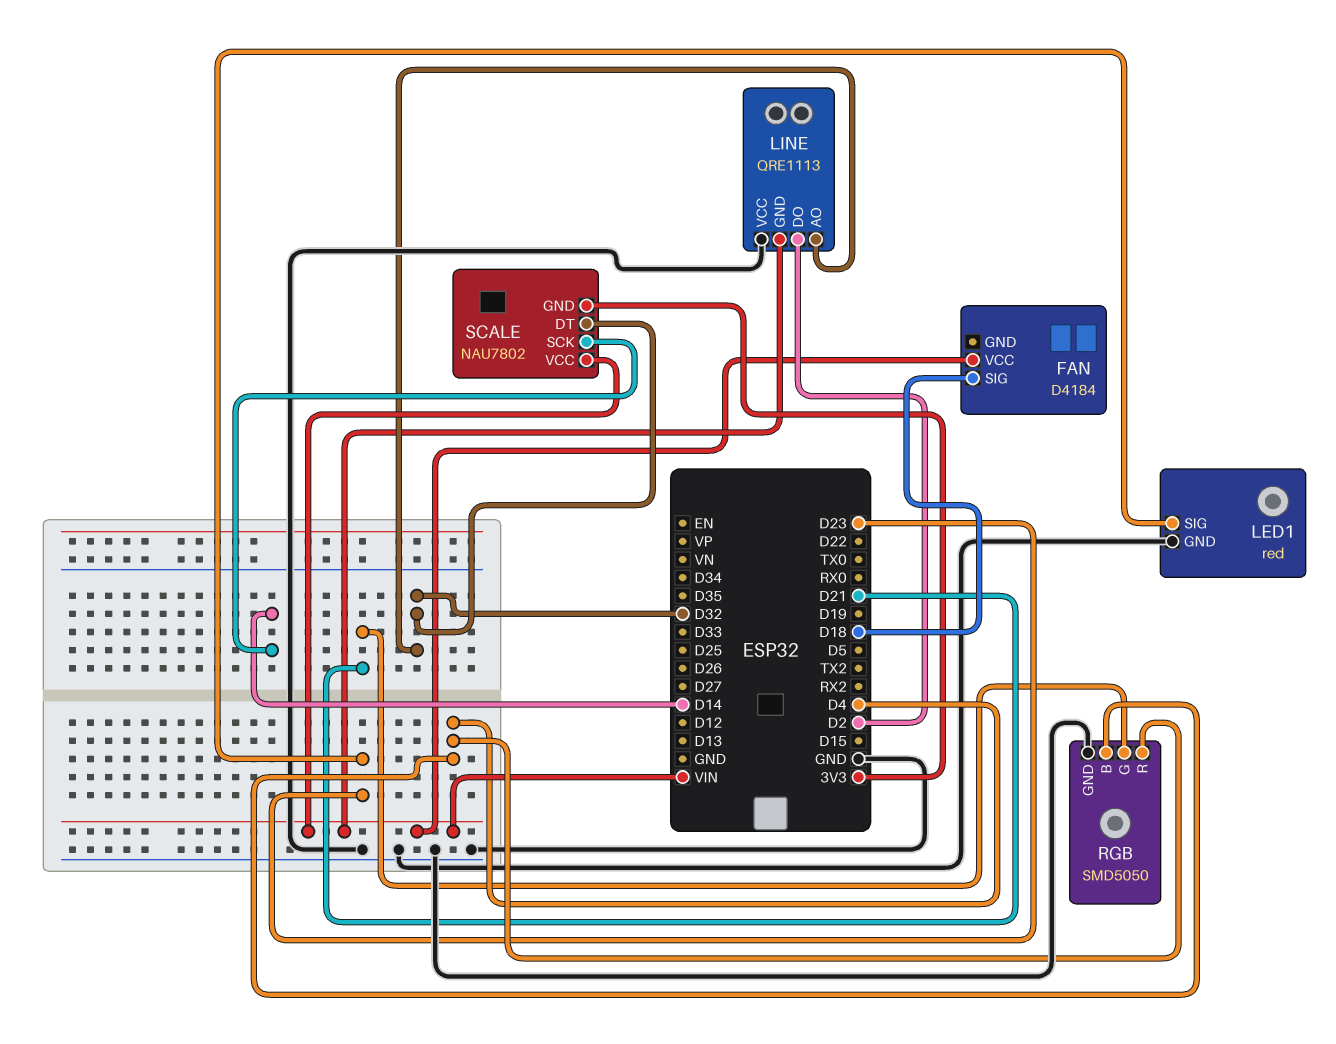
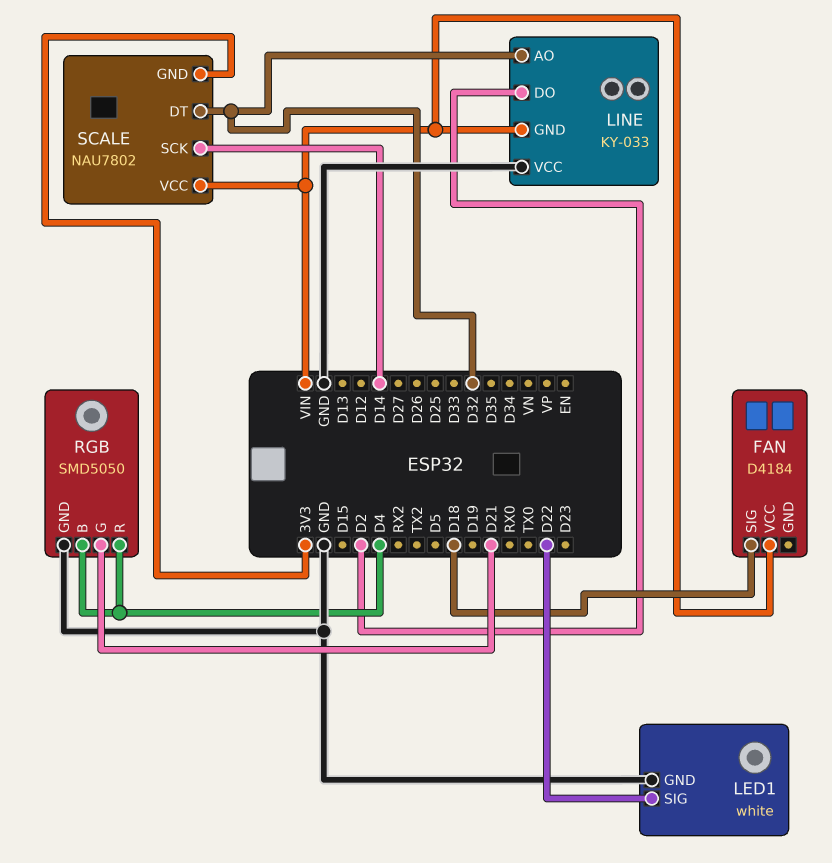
LED1: red -> white
LED1 pin SIG: D23 -> D22
LINE: QRE1113 -> KY-033

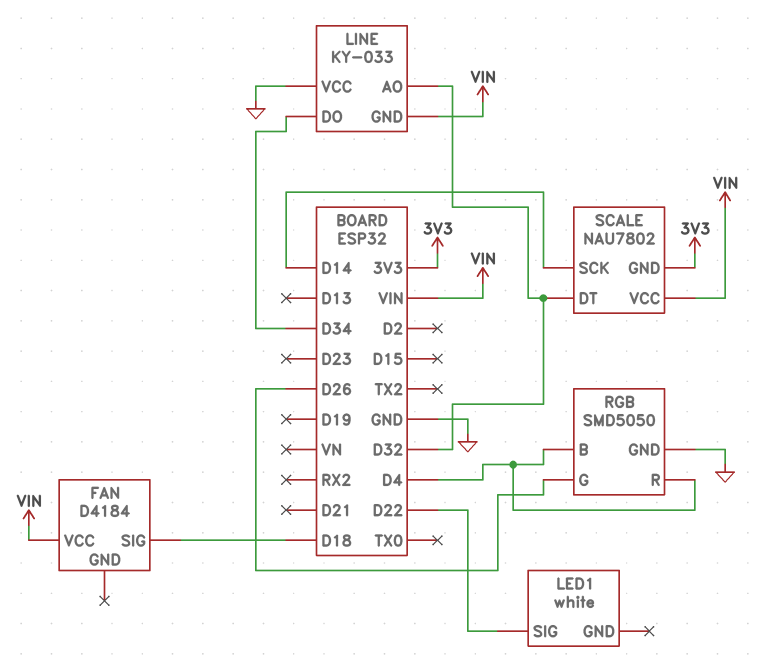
LED1 pin GND: GND -> none
LINE pin DO: D2 -> D34
RGB pin G: D21 -> D26

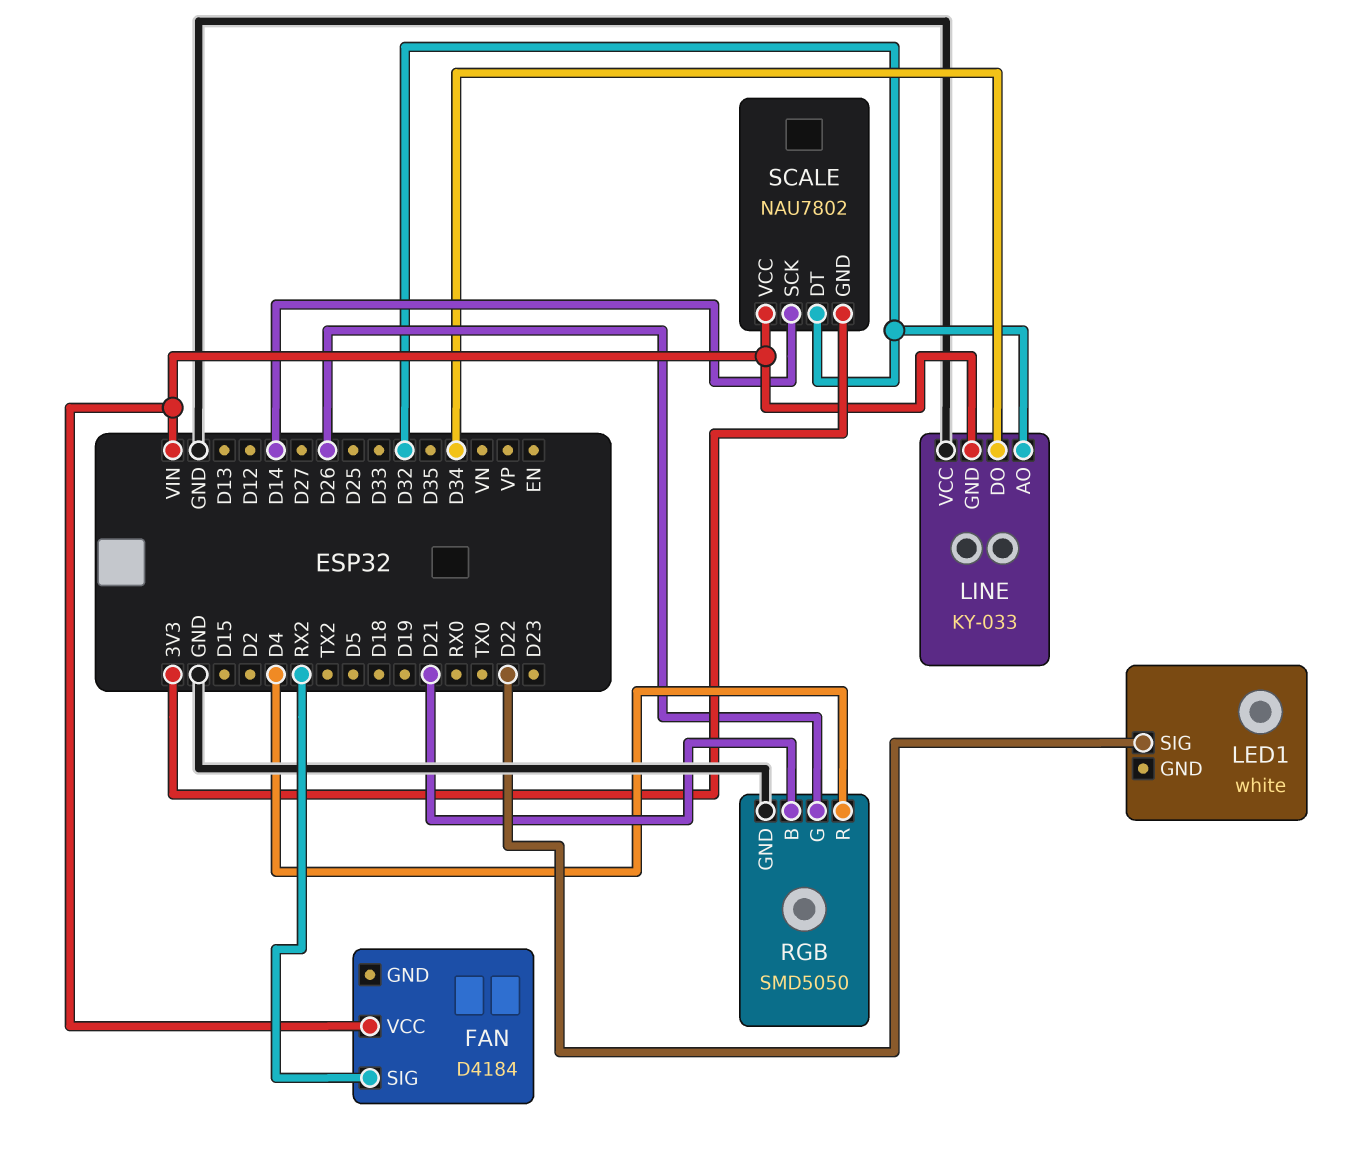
FAN pin SIG: D18 -> RX2
RGB pin B: D4 -> D21

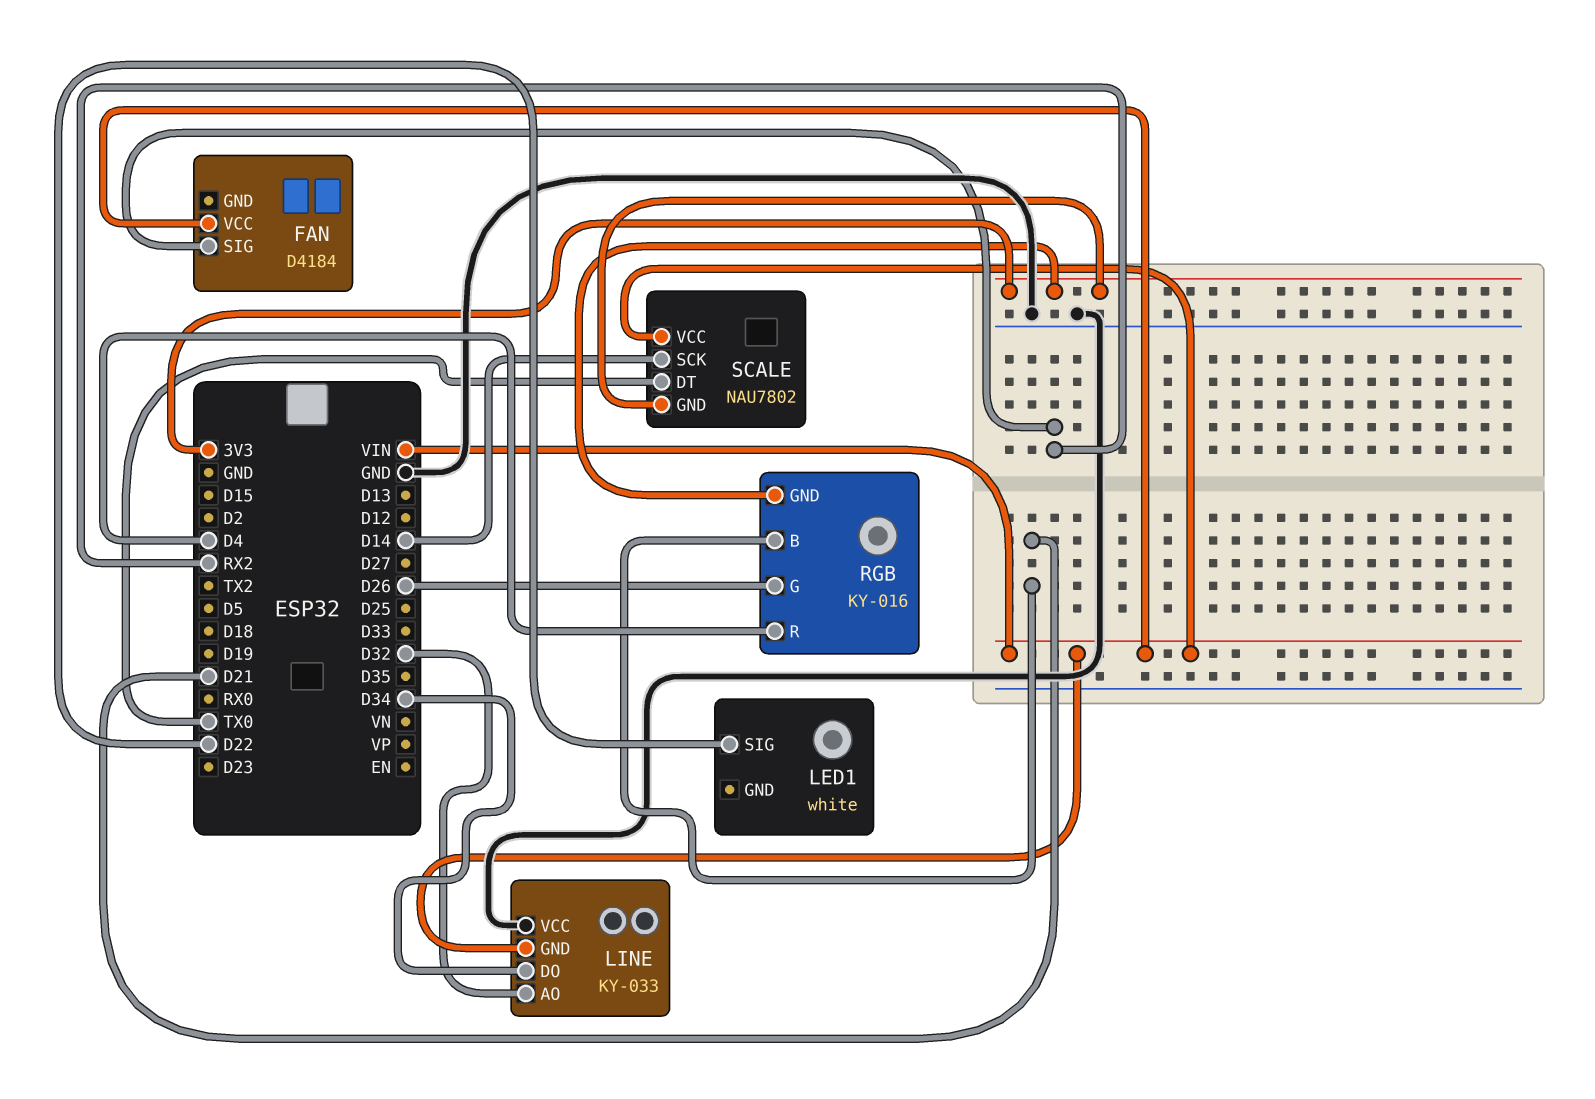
RGB: SMD5050 -> KY-016
RGB pin GND: GND -> 3V3
SCALE pin DT: D32 -> TX0

